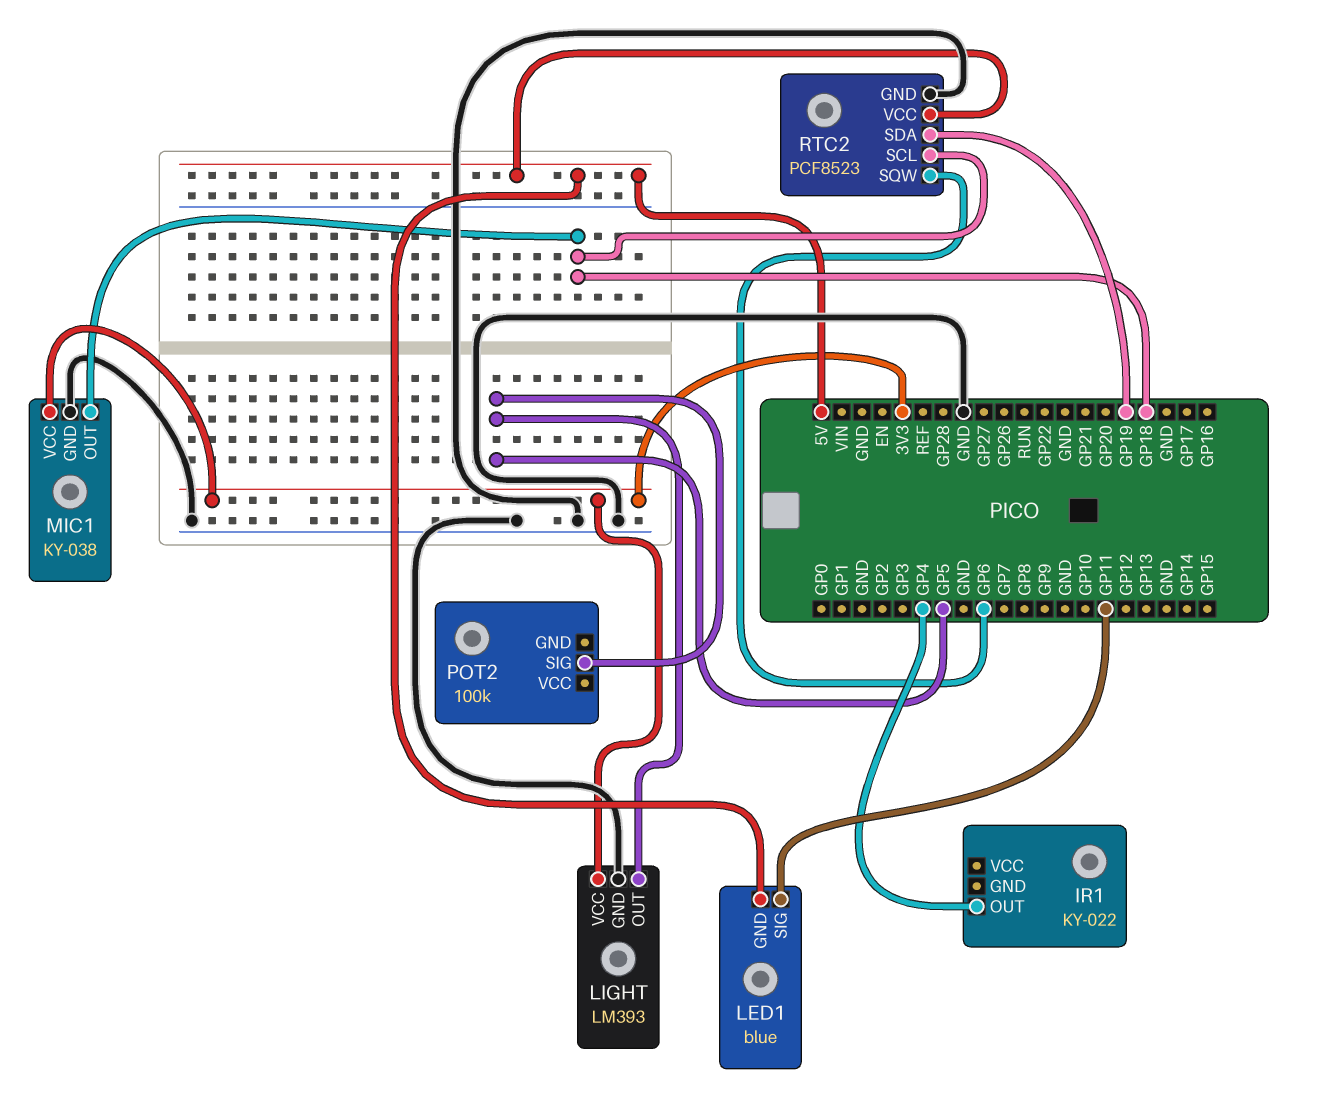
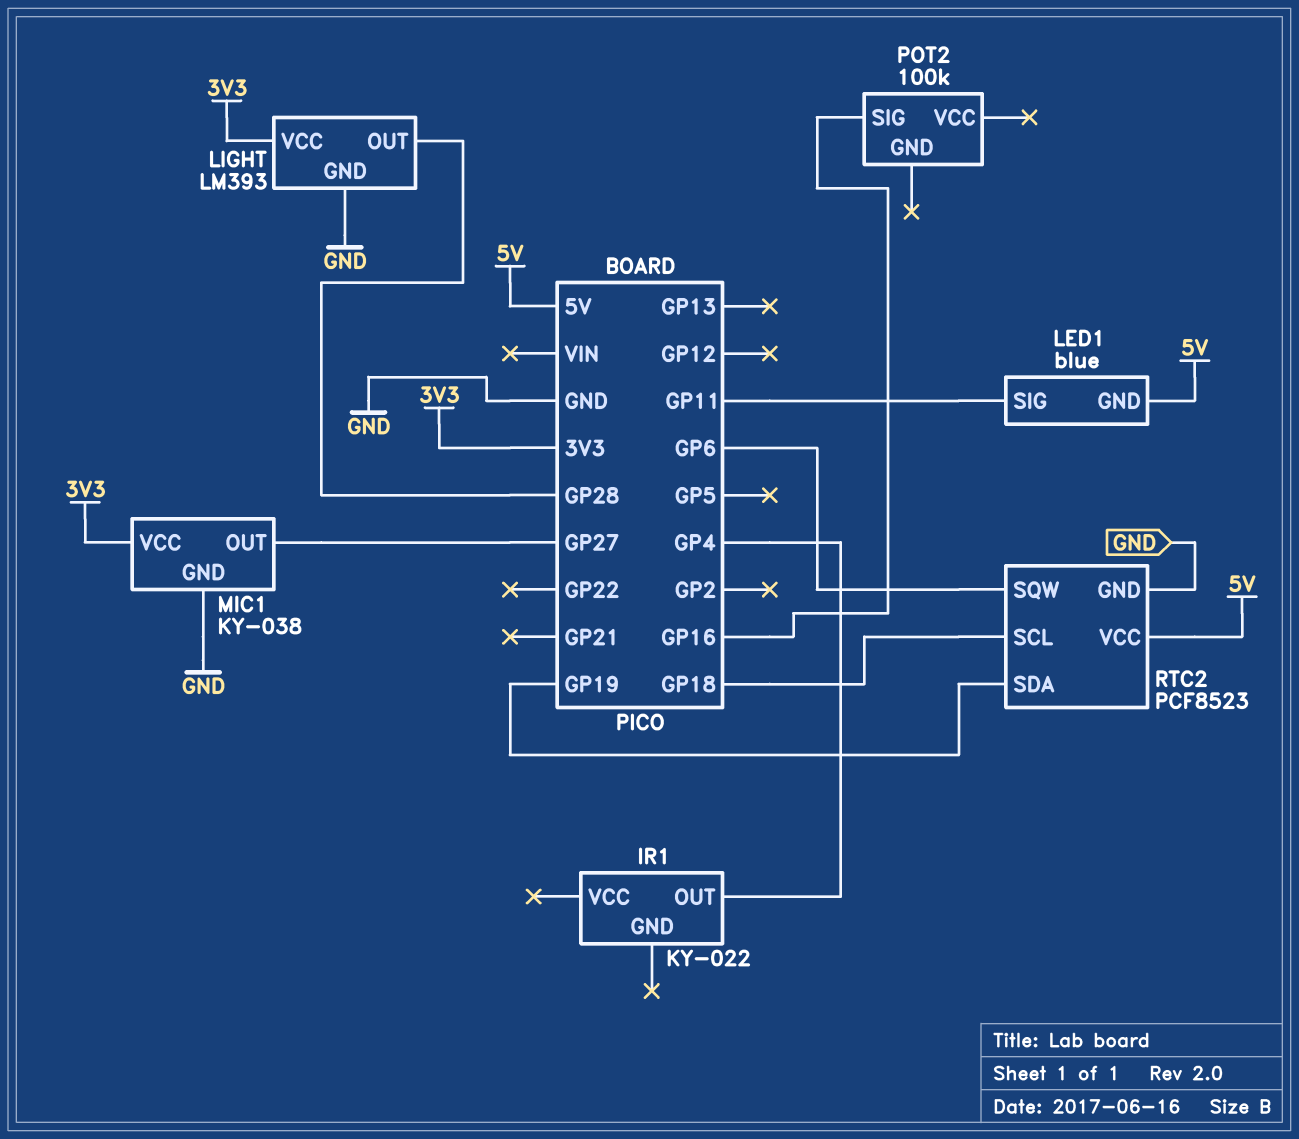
LIGHT pin OUT: GP5 -> GP28
MIC1 pin OUT: GP18 -> GP27
POT2 pin SIG: GP5 -> GP16

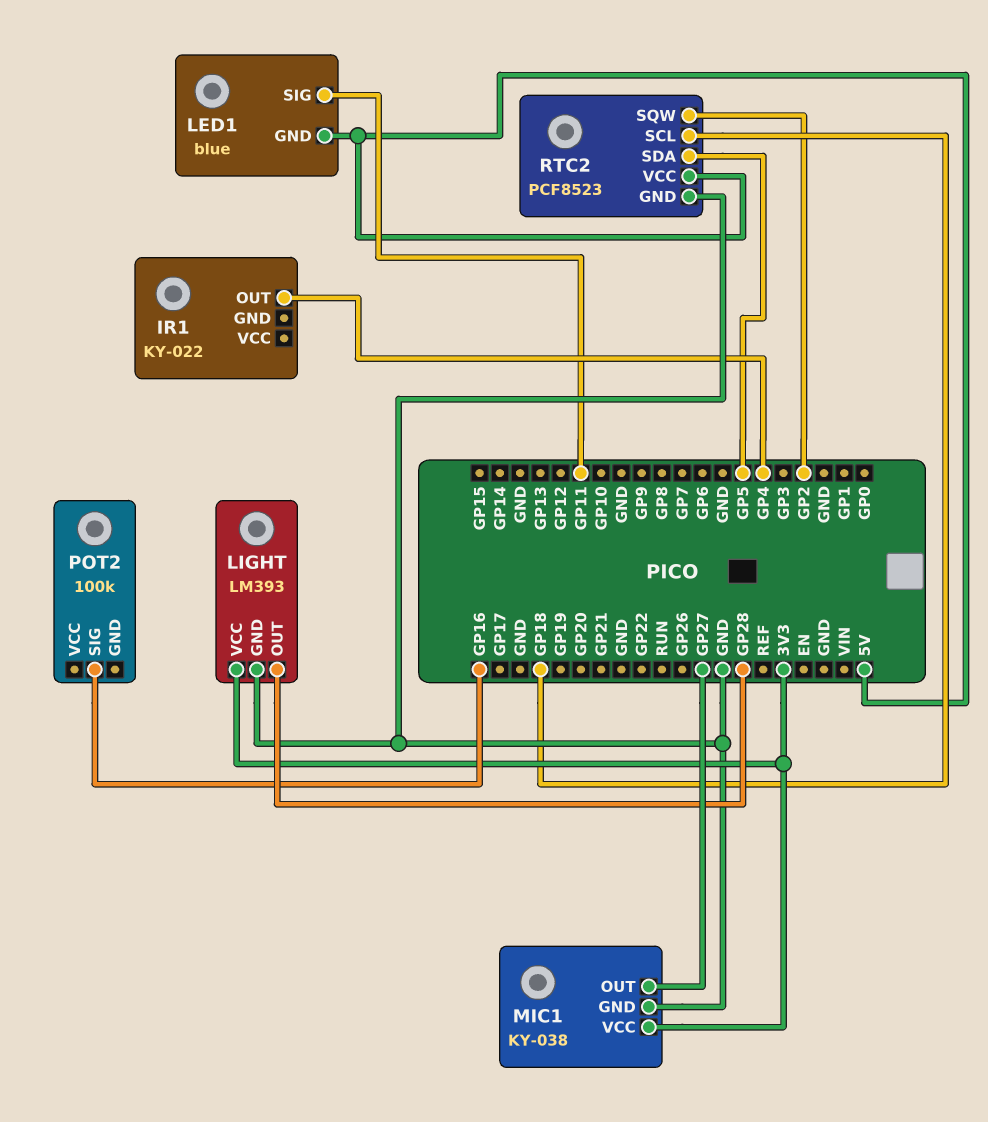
RTC2 pin SDA: GP19 -> GP5
RTC2 pin SQW: GP6 -> GP2

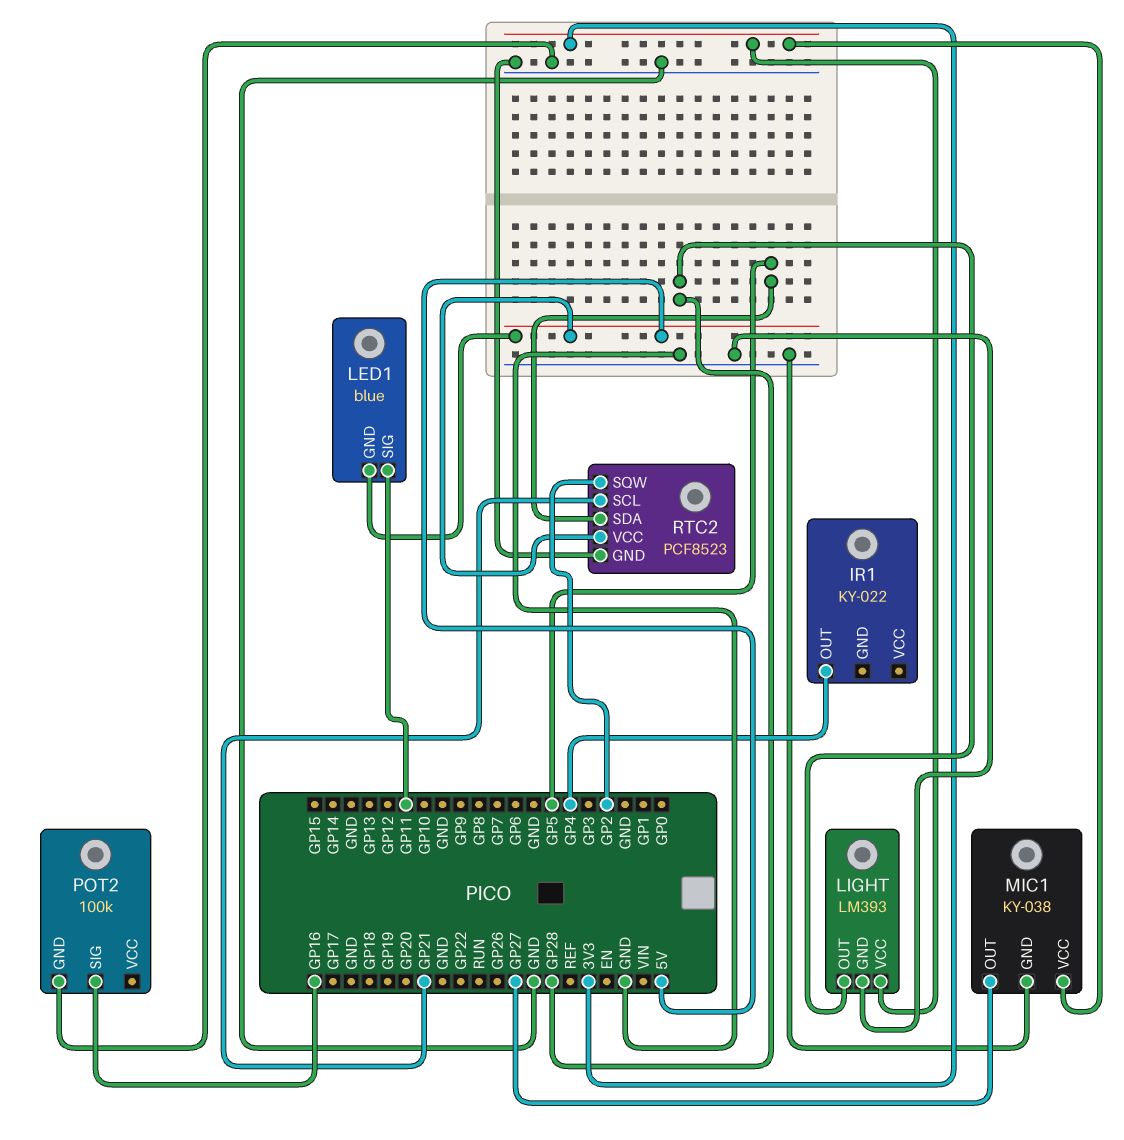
POT2 pin GND: none -> GND
RTC2 pin SCL: GP18 -> GP21

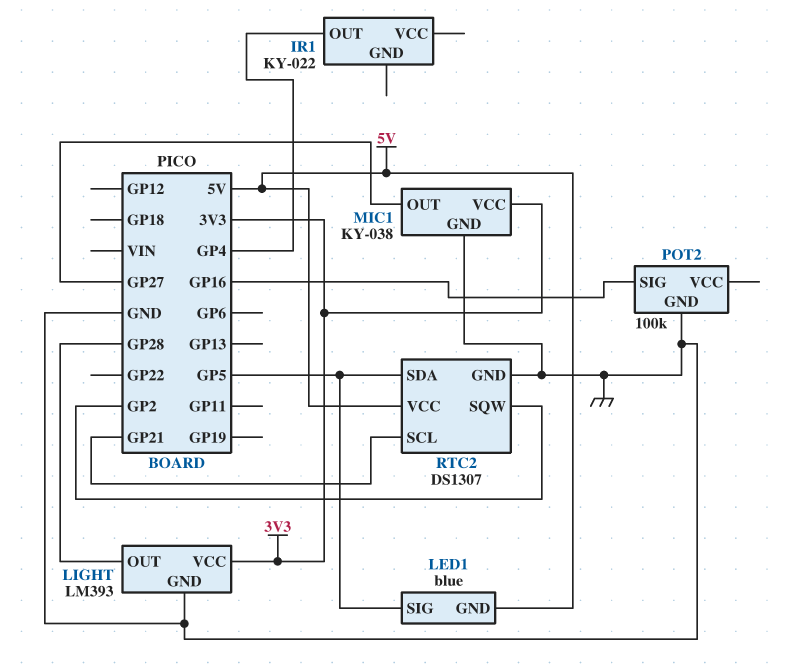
LED1 pin SIG: GP11 -> GP5
RTC2: PCF8523 -> DS1307

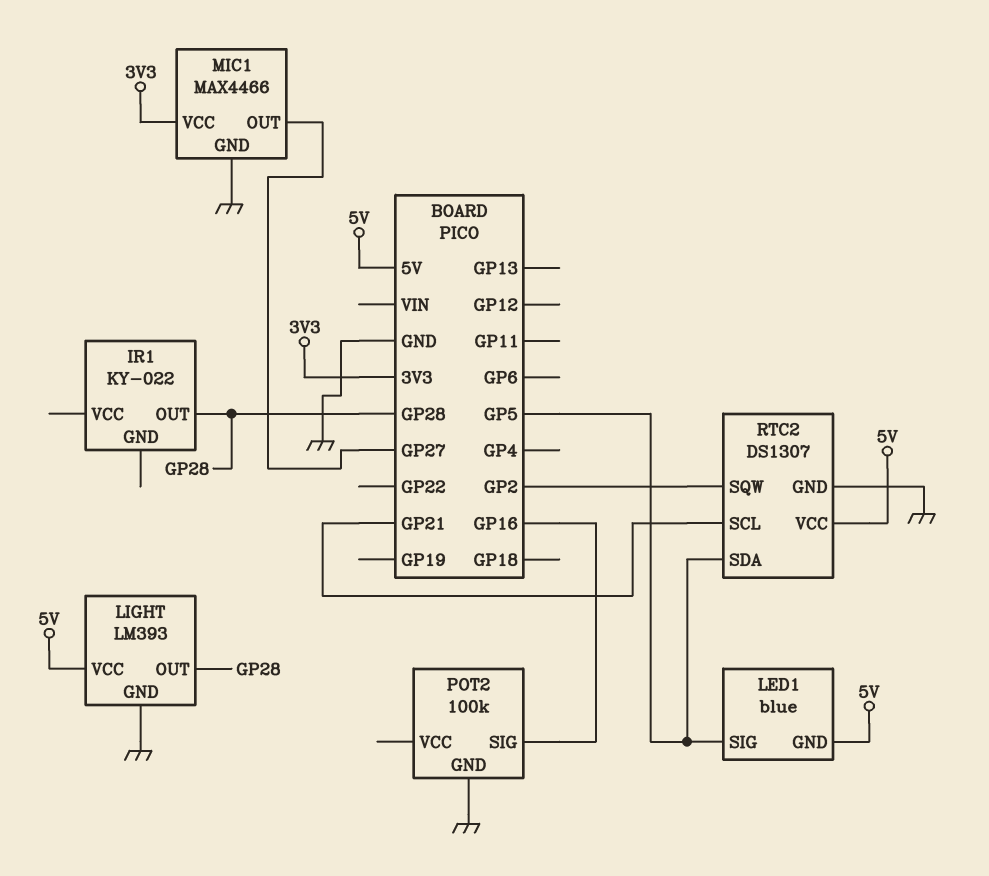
IR1 pin OUT: GP4 -> GP28
LIGHT pin VCC: 3V3 -> 5V
MIC1: KY-038 -> MAX4466

